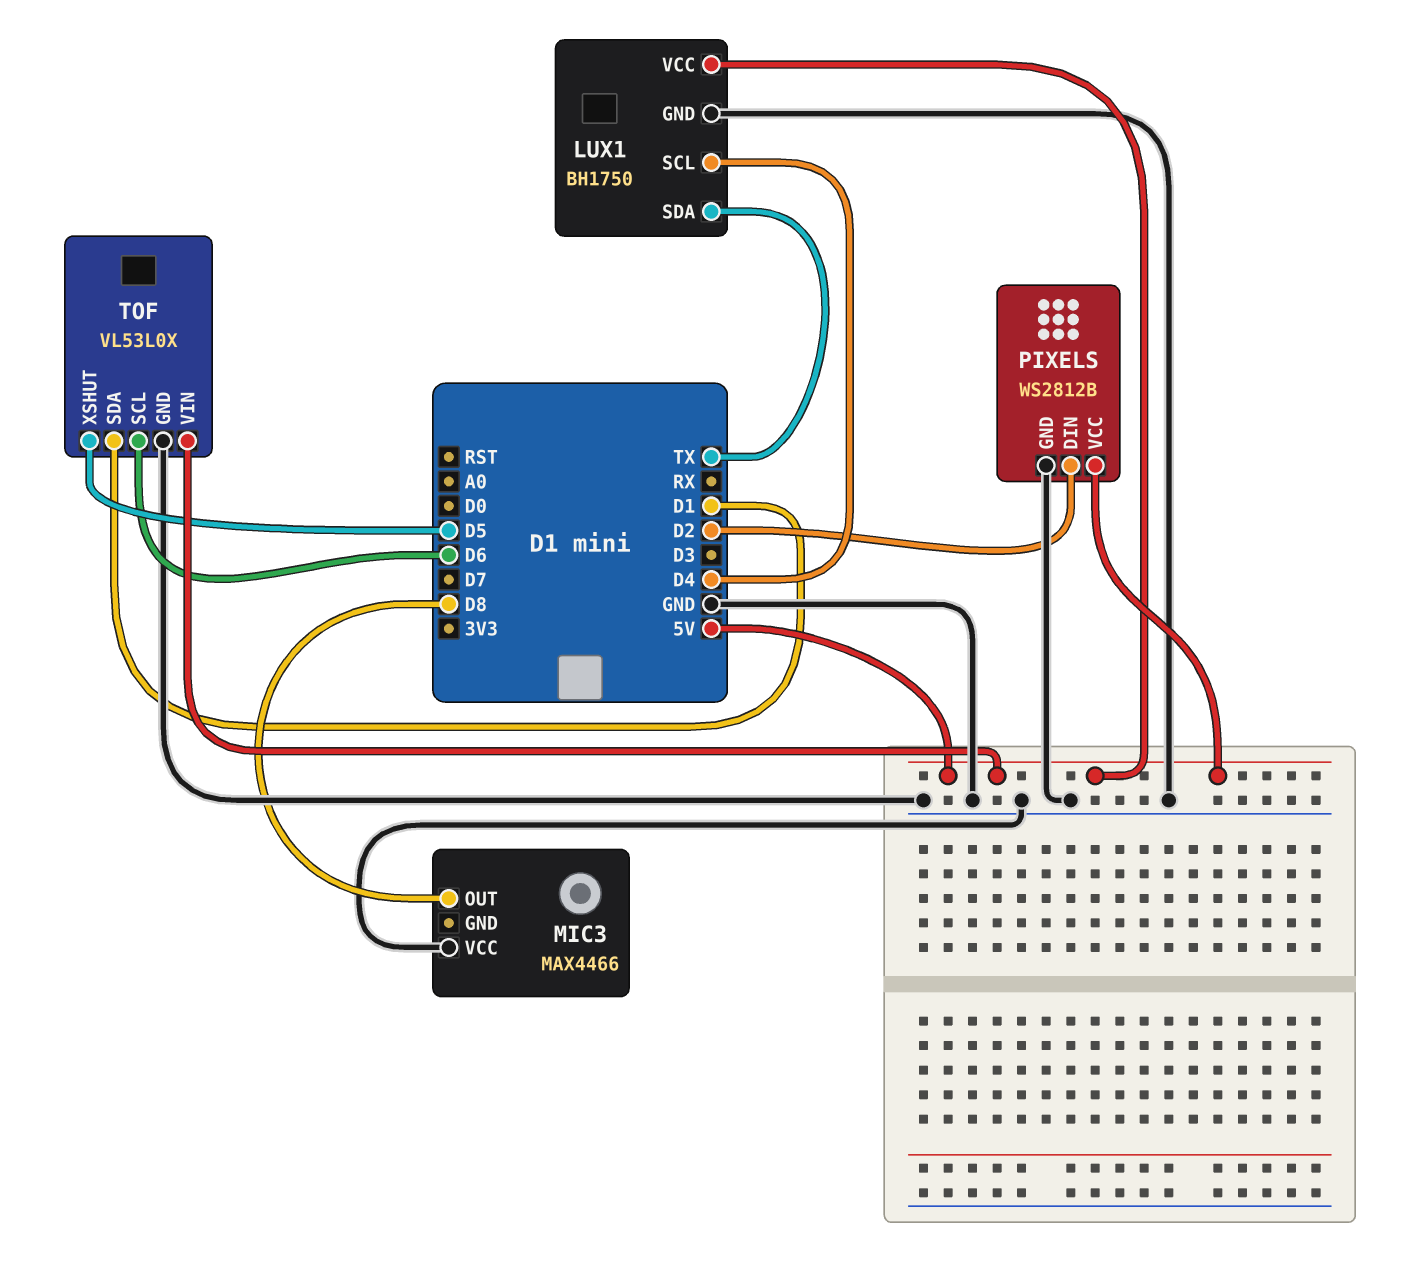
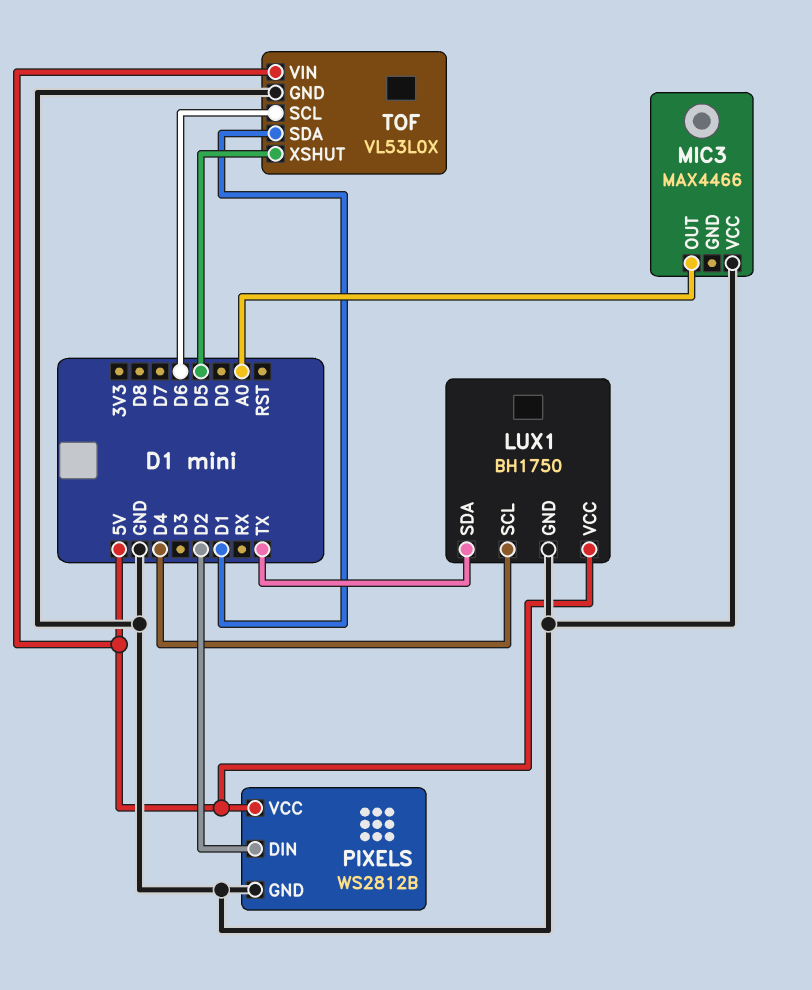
MIC3 pin OUT: D8 -> A0

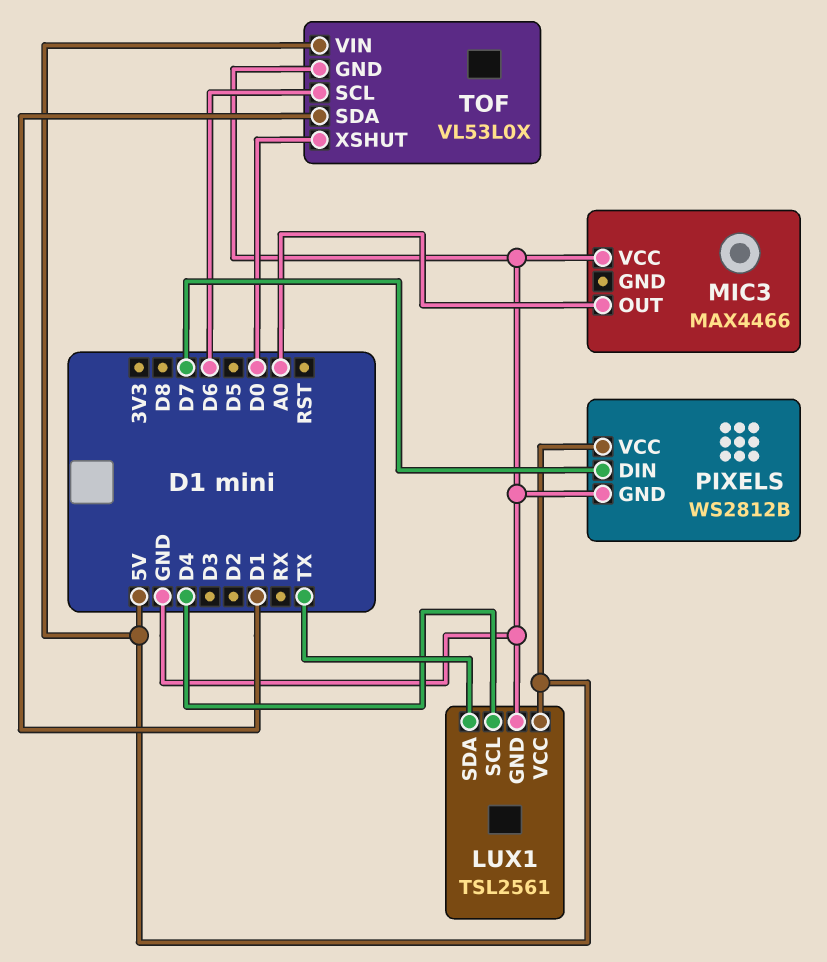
LUX1: BH1750 -> TSL2561
PIXELS pin DIN: D2 -> D7
TOF pin XSHUT: D5 -> D0

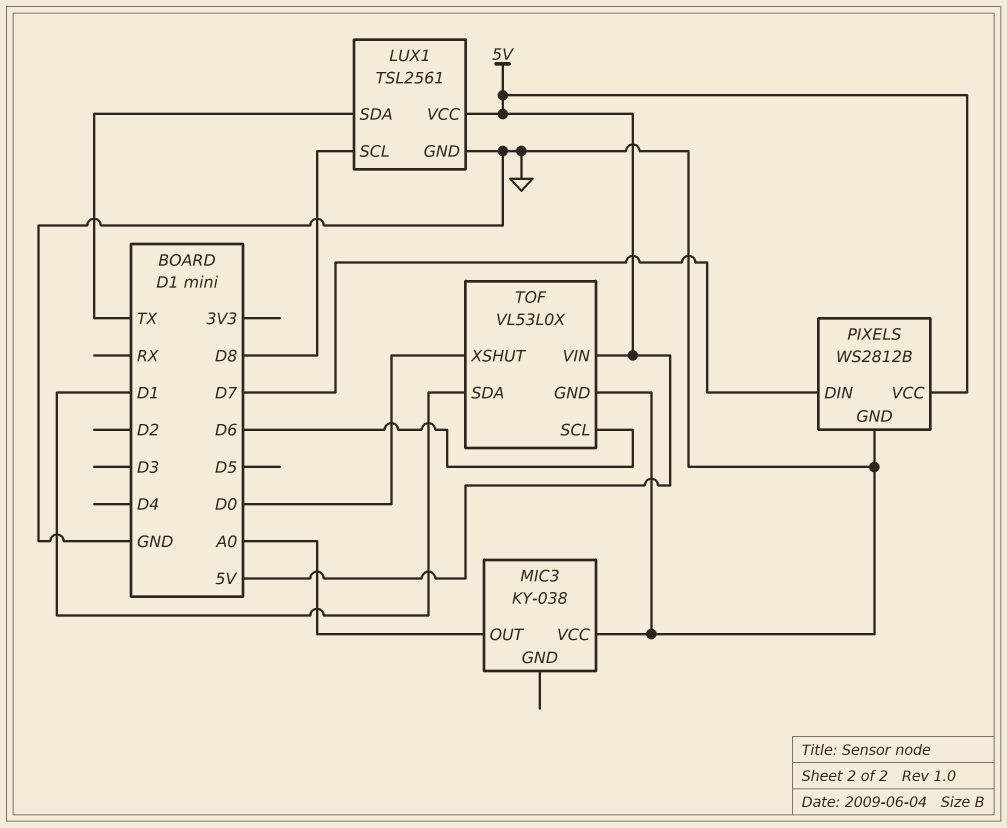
LUX1 pin SCL: D4 -> D8
MIC3: MAX4466 -> KY-038

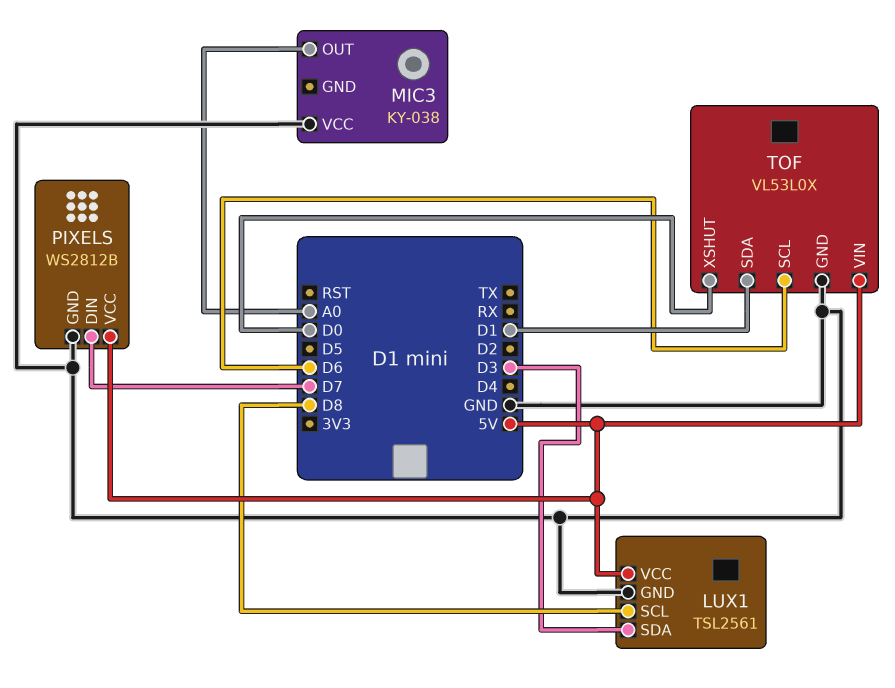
LUX1 pin SDA: TX -> D3

